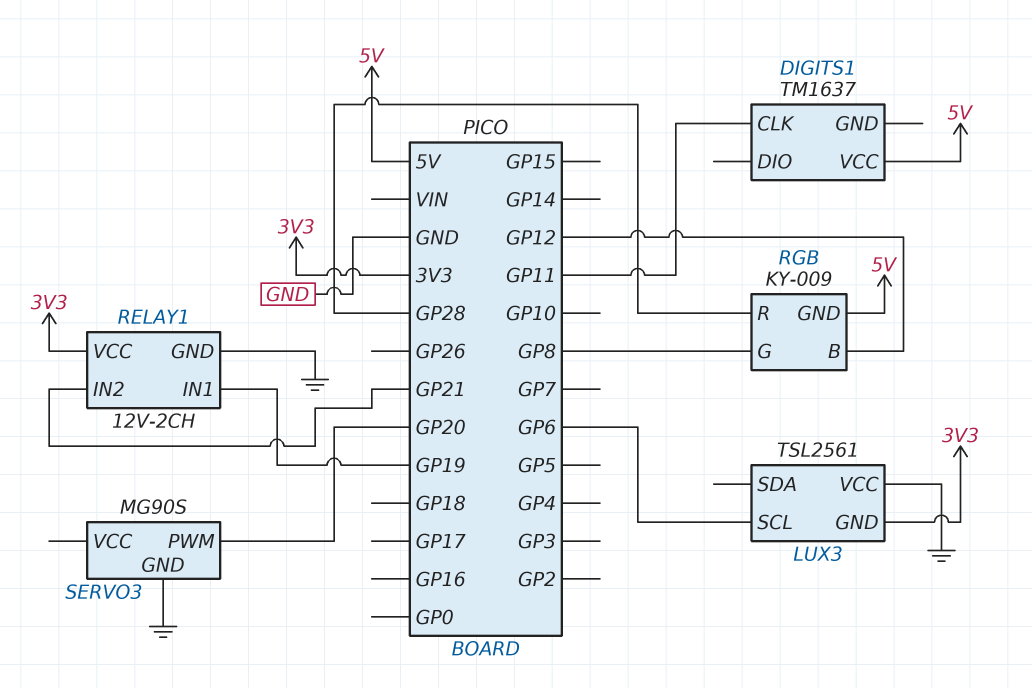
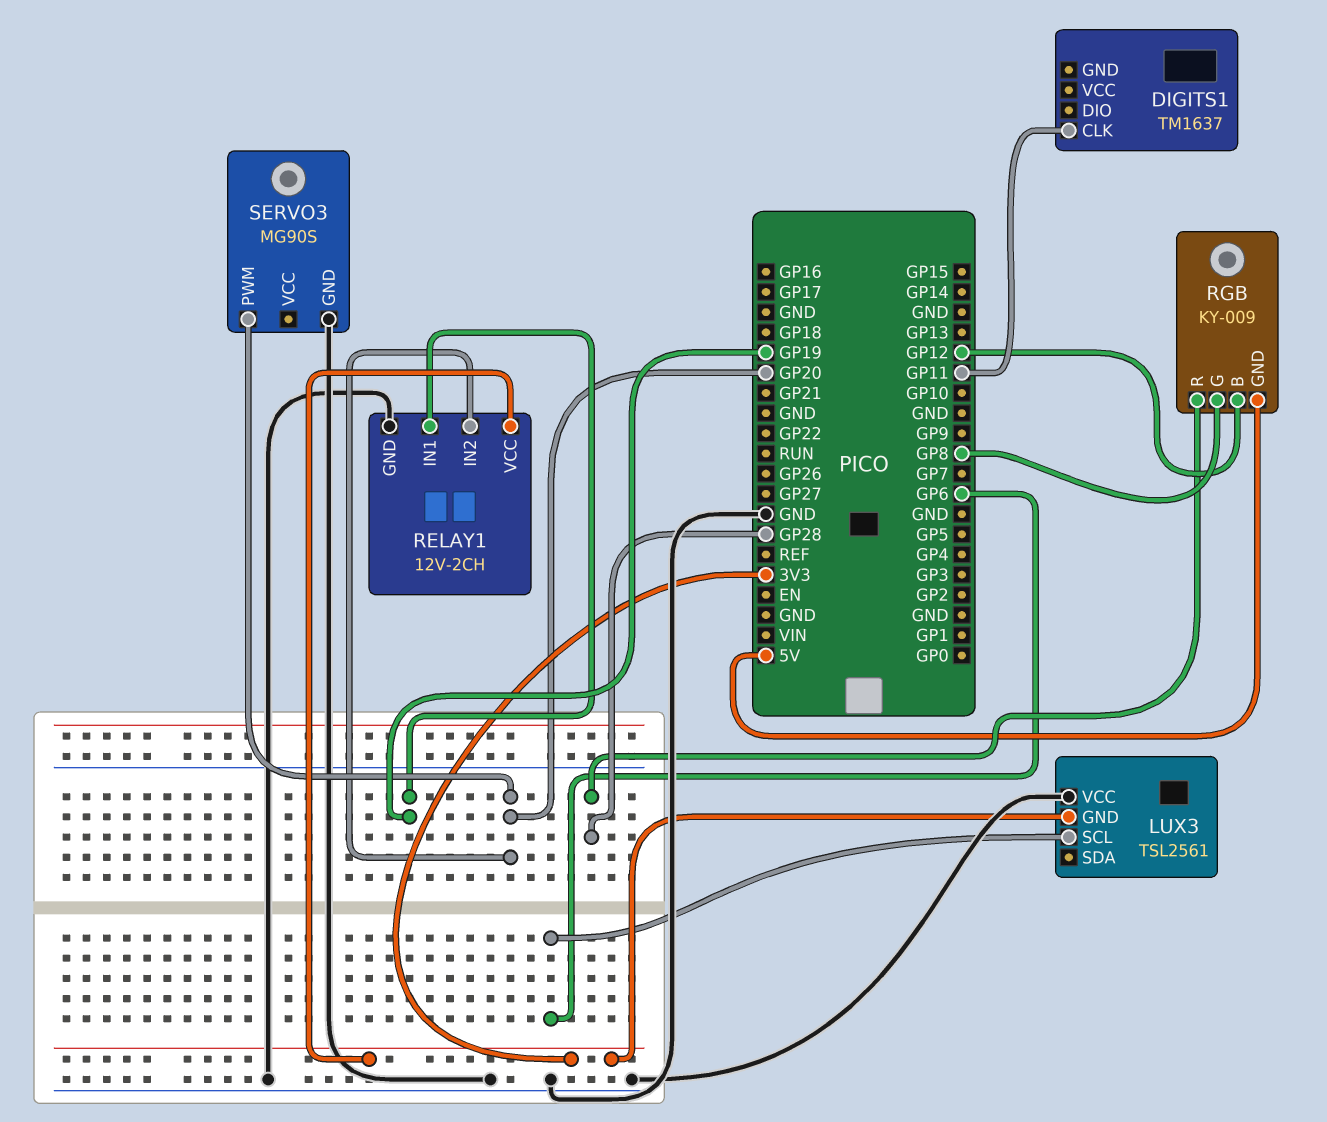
DIGITS1 pin VCC: 5V -> none
RELAY1 pin IN2: GP21 -> GP20

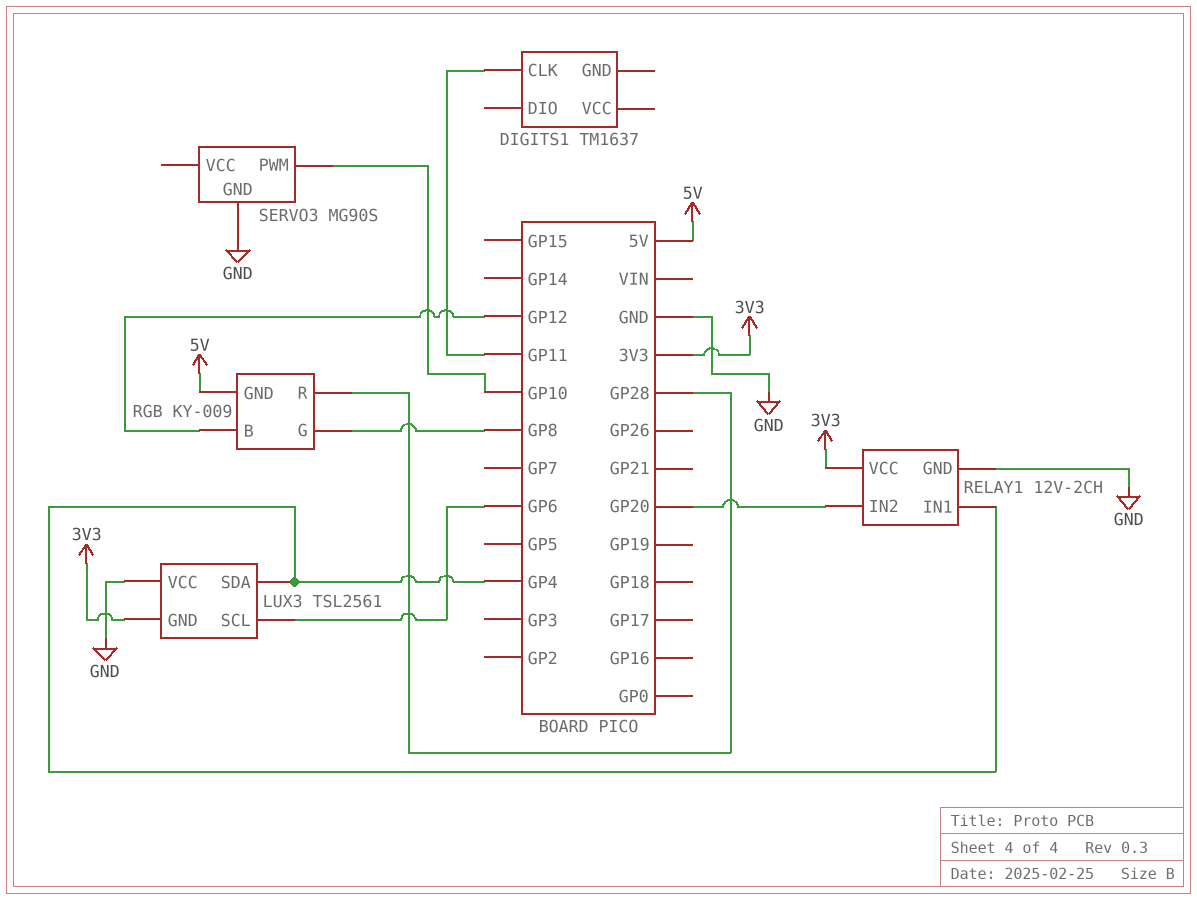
LUX3 pin SDA: none -> GP4
RELAY1 pin IN1: GP19 -> GP4
SERVO3 pin PWM: GP20 -> GP10

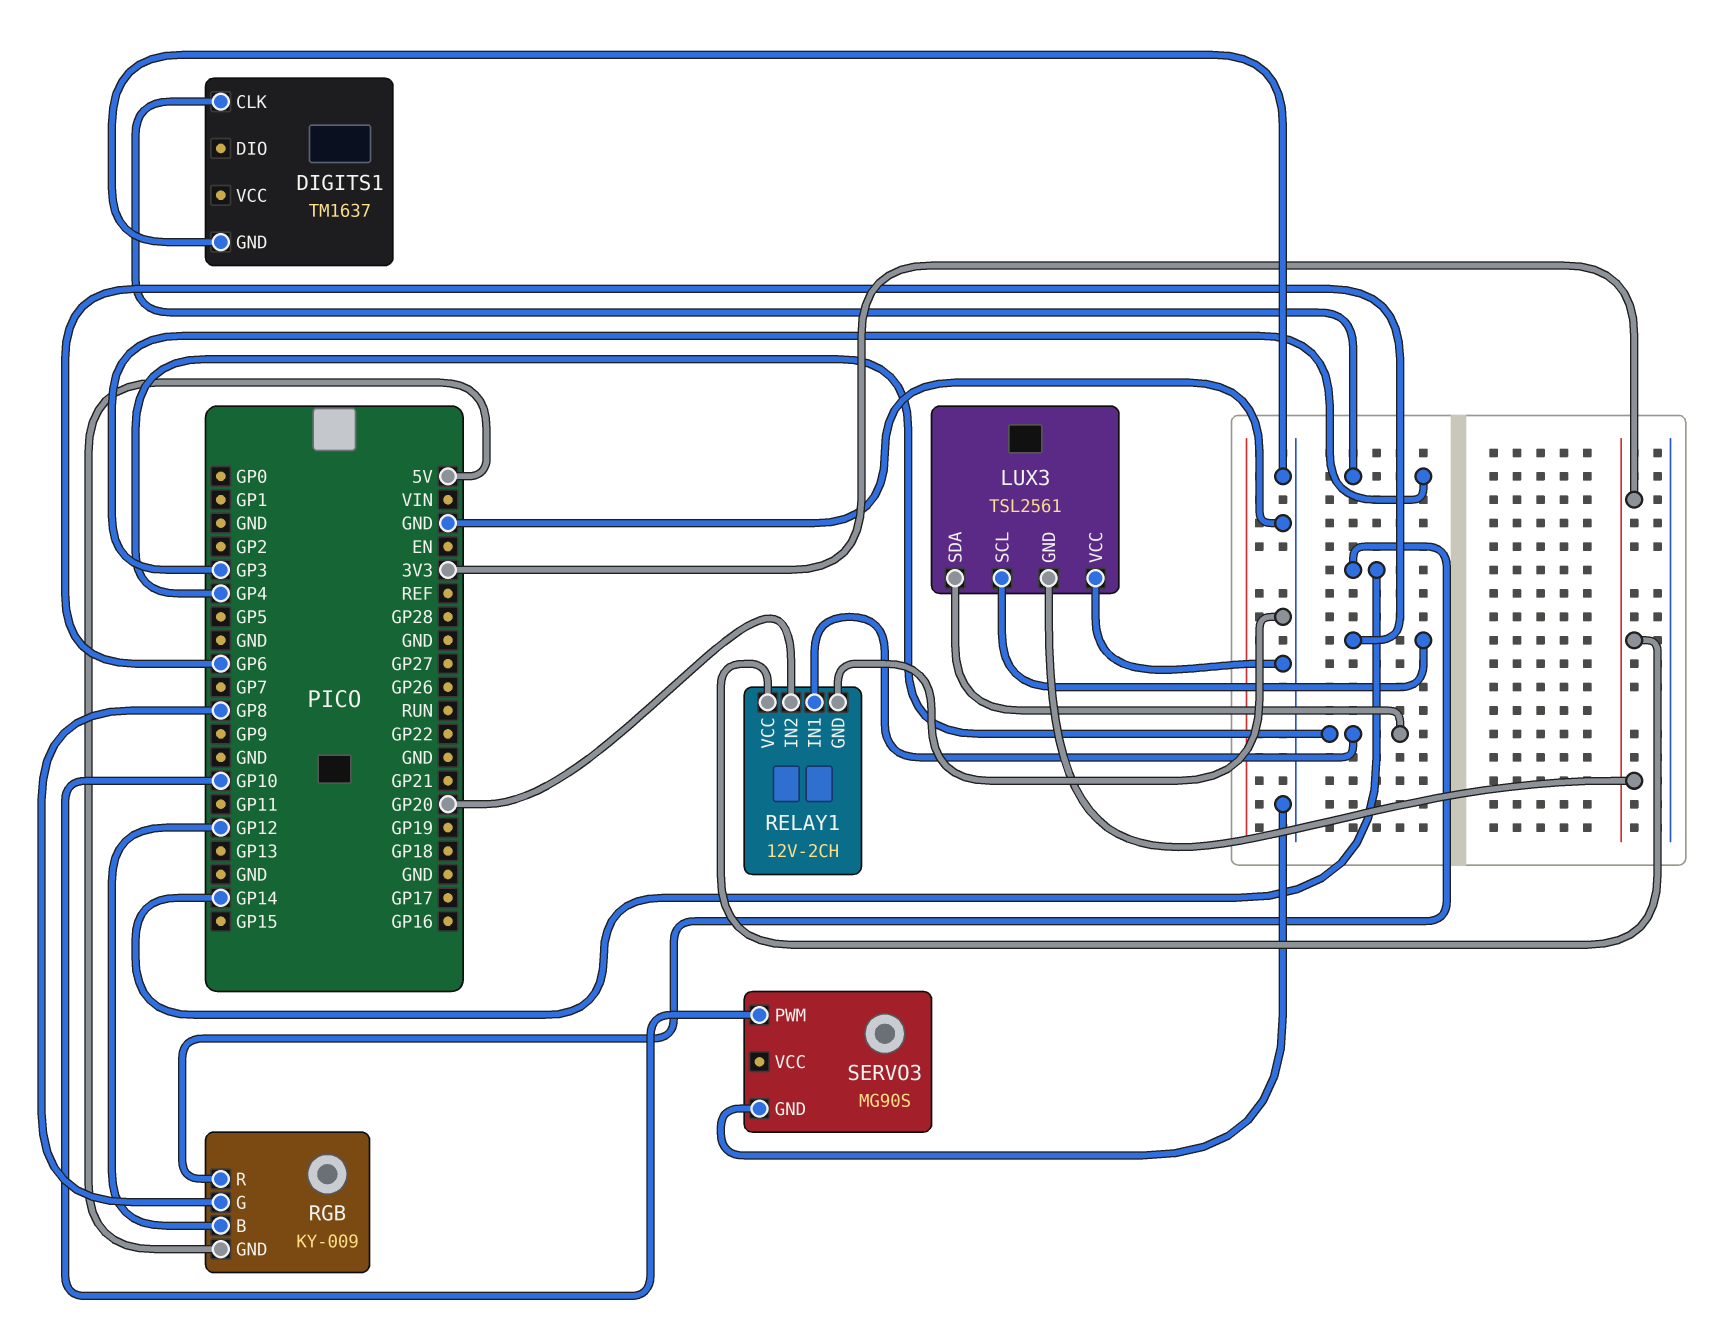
DIGITS1 pin CLK: GP11 -> GP3
DIGITS1 pin GND: none -> GND
RGB pin R: GP28 -> GP14

